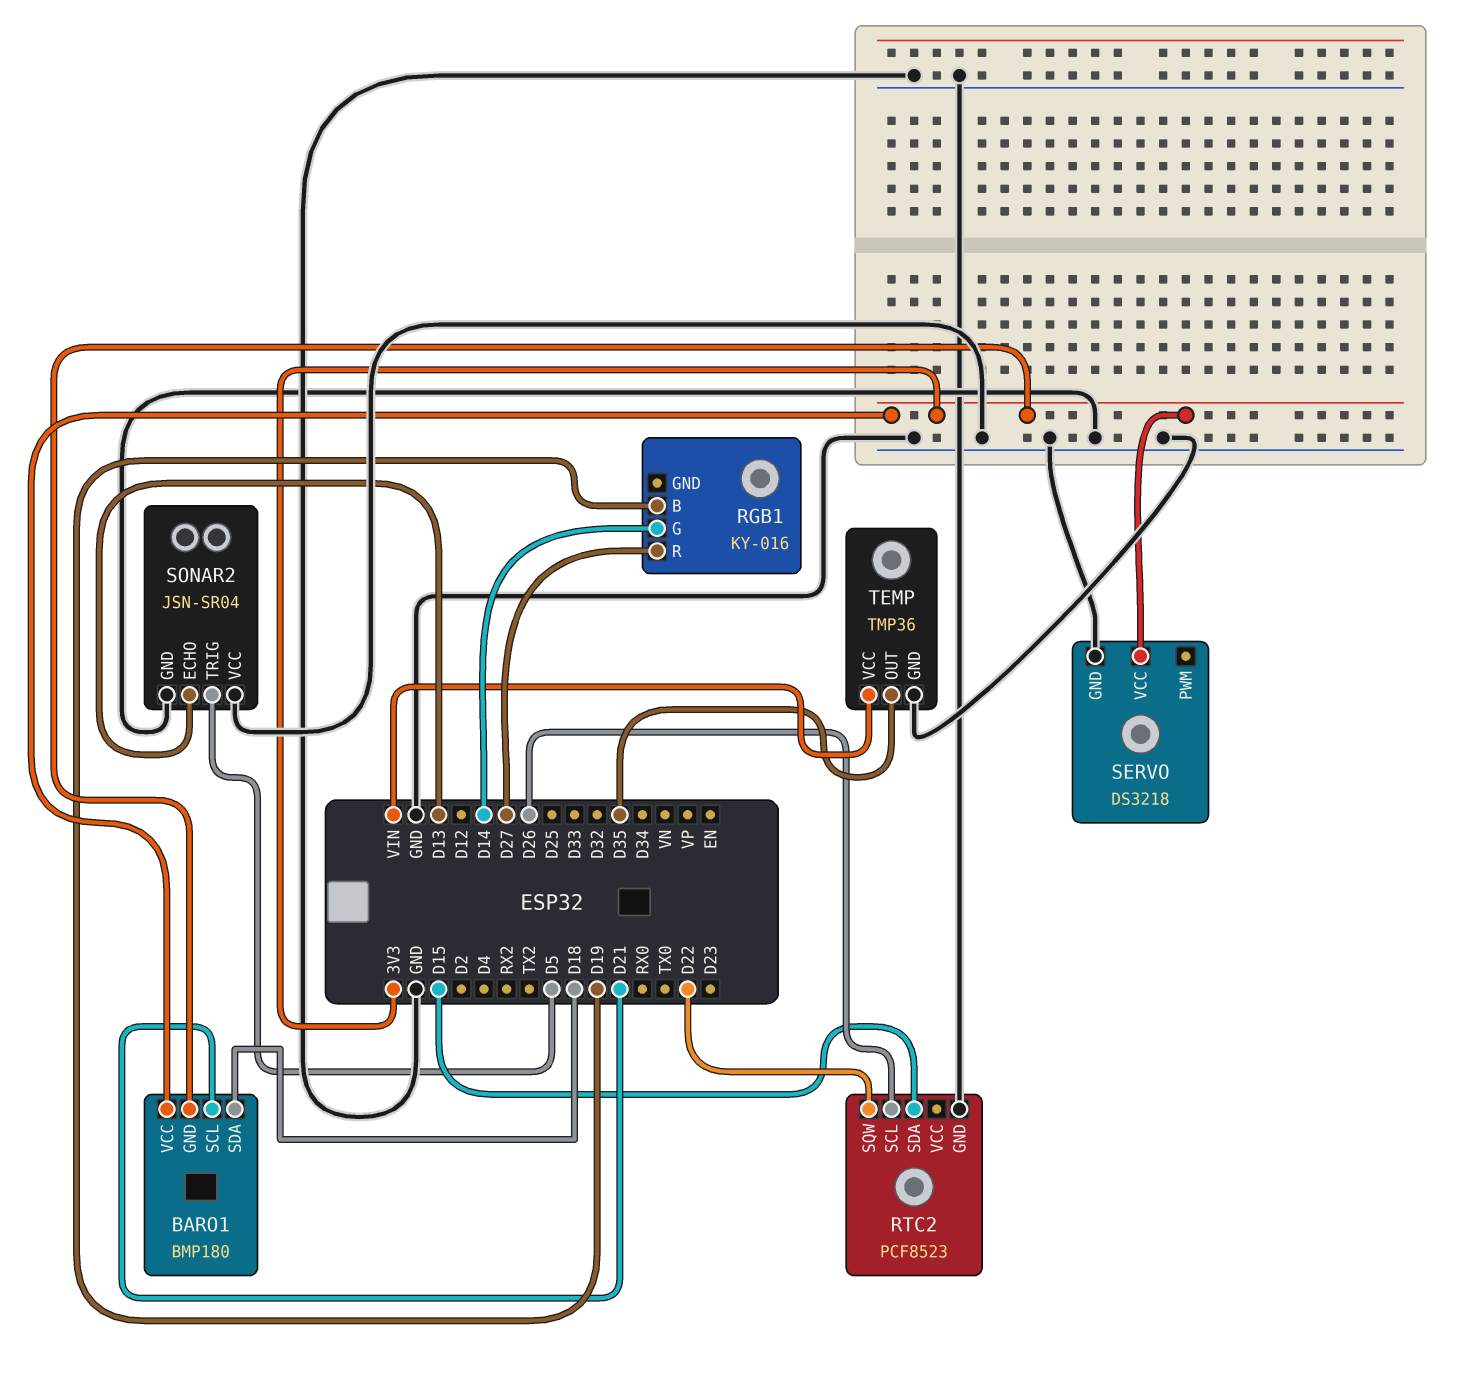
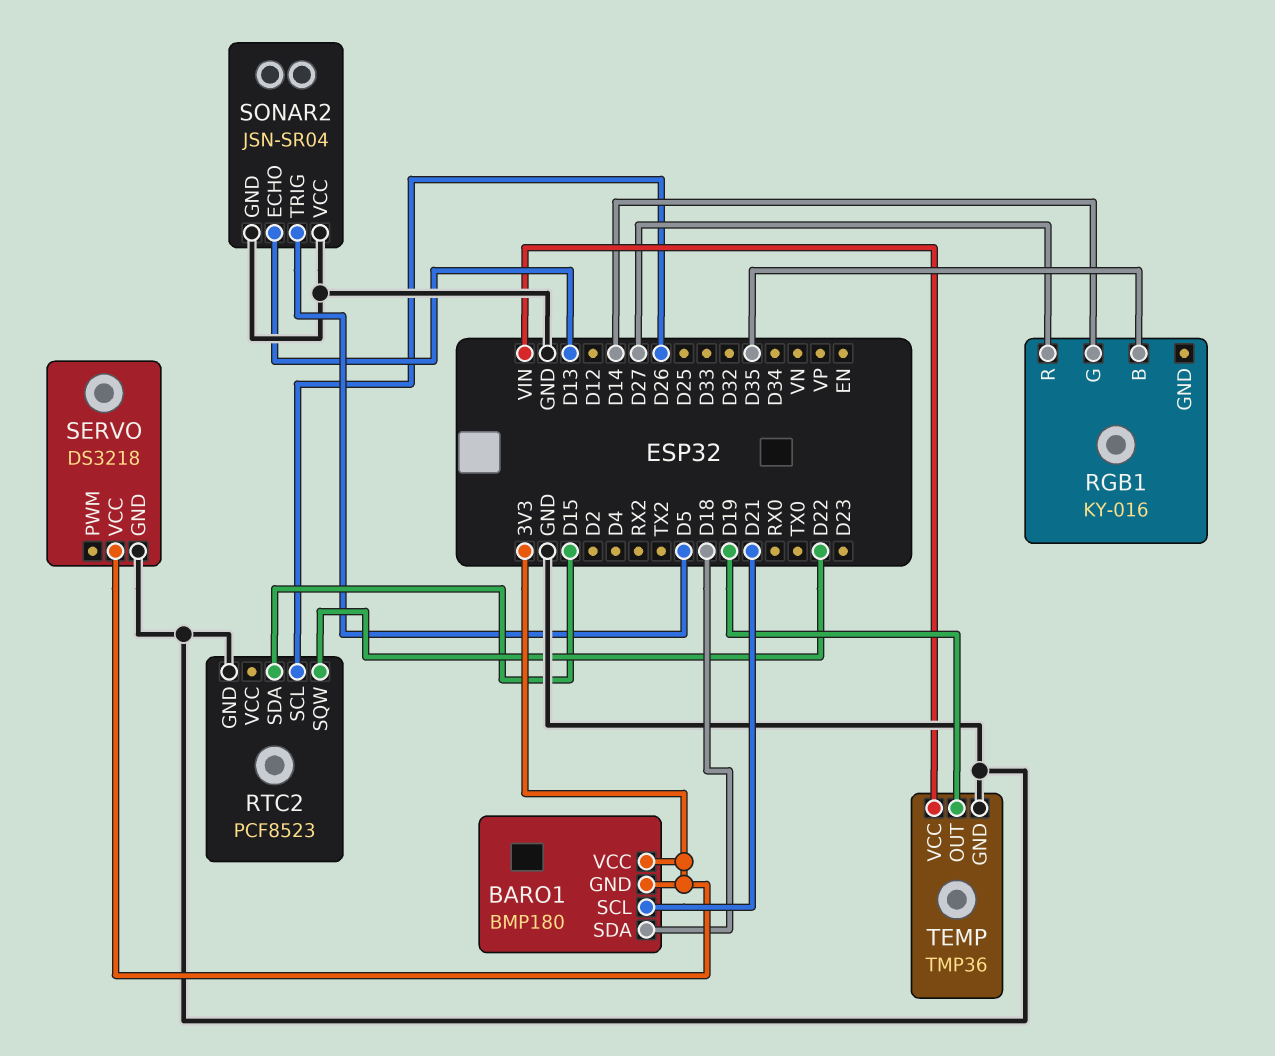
RGB1 pin B: D19 -> D35
TEMP pin OUT: D35 -> D19

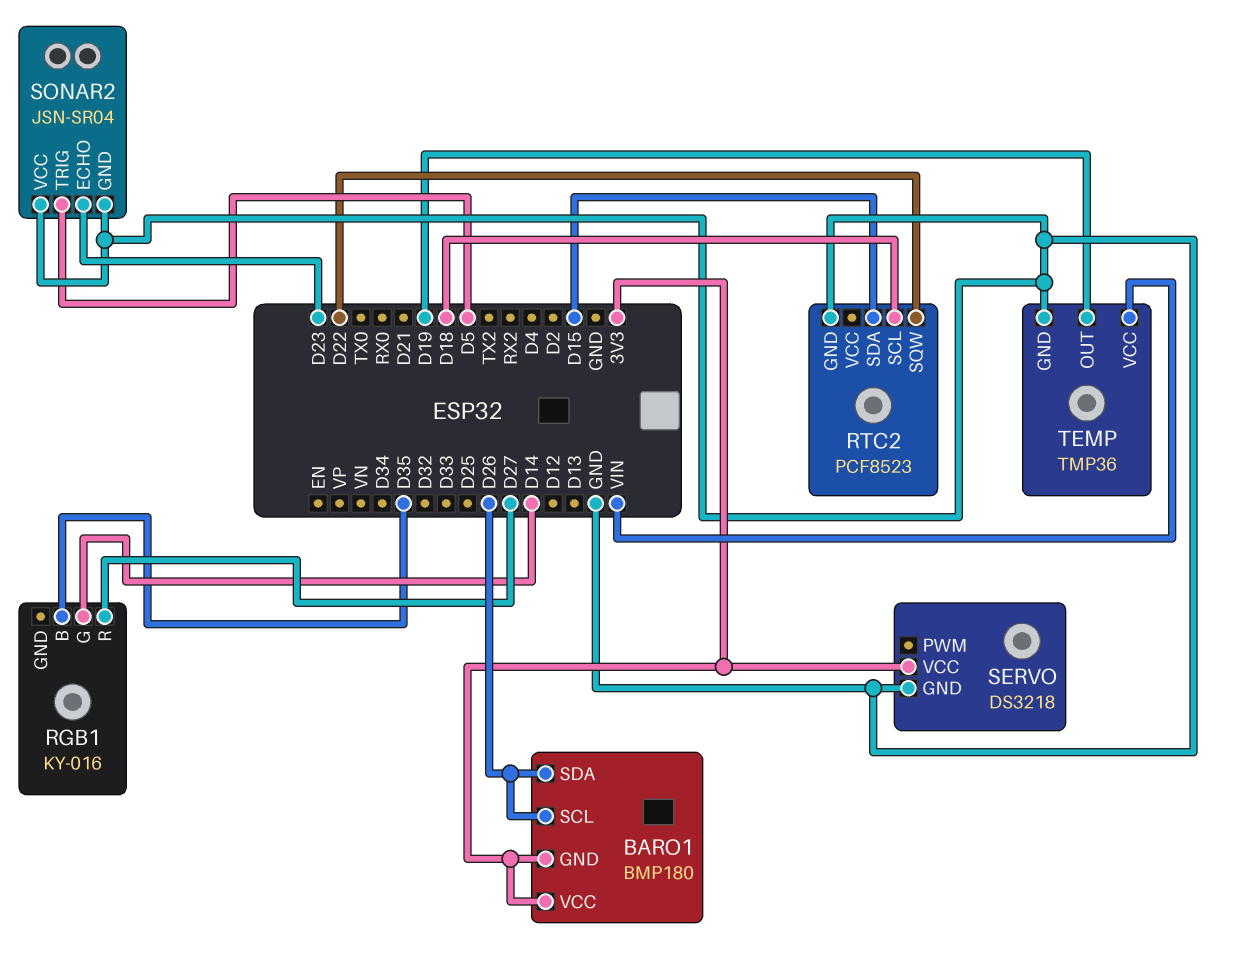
BARO1 pin SCL: D21 -> D26
BARO1 pin SDA: D18 -> D26
RTC2 pin SCL: D26 -> D18
SONAR2 pin ECHO: D13 -> D23

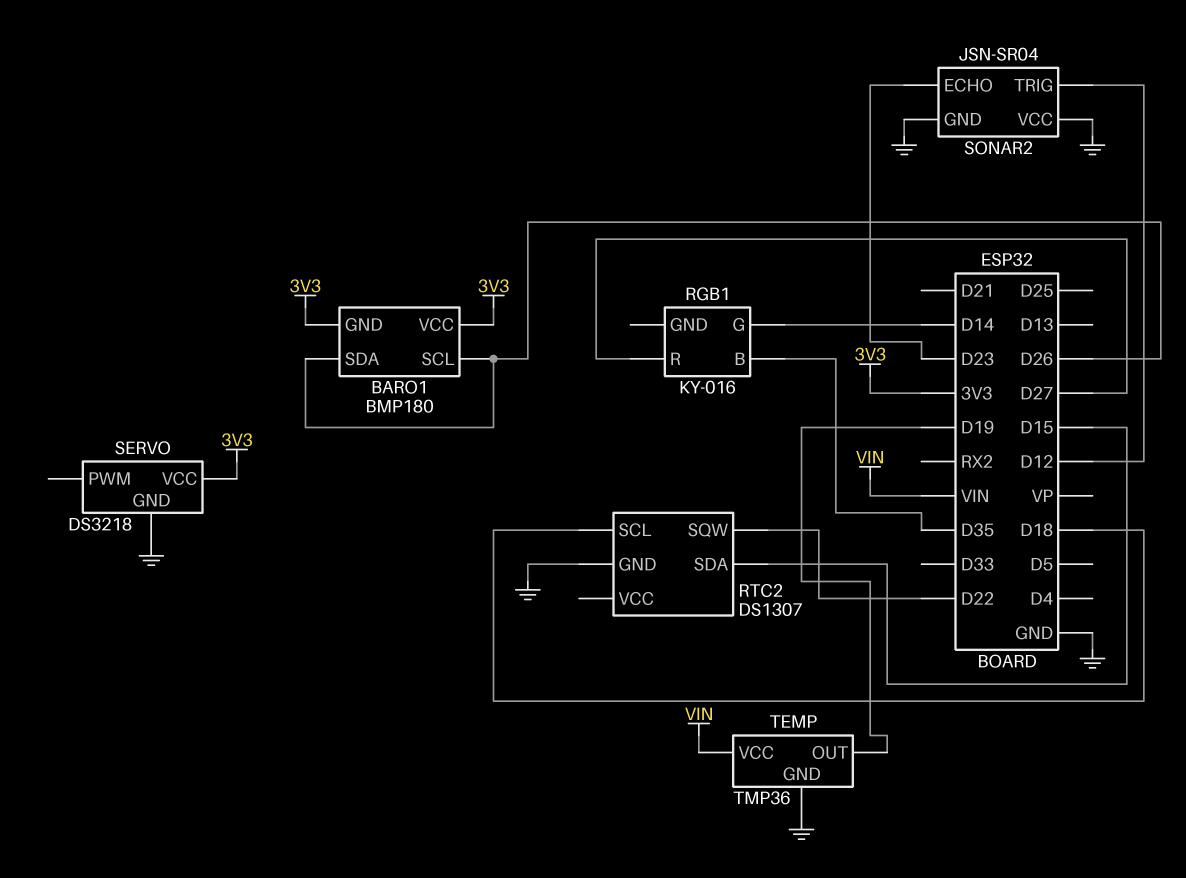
RTC2: PCF8523 -> DS1307
SONAR2 pin TRIG: D5 -> D12

